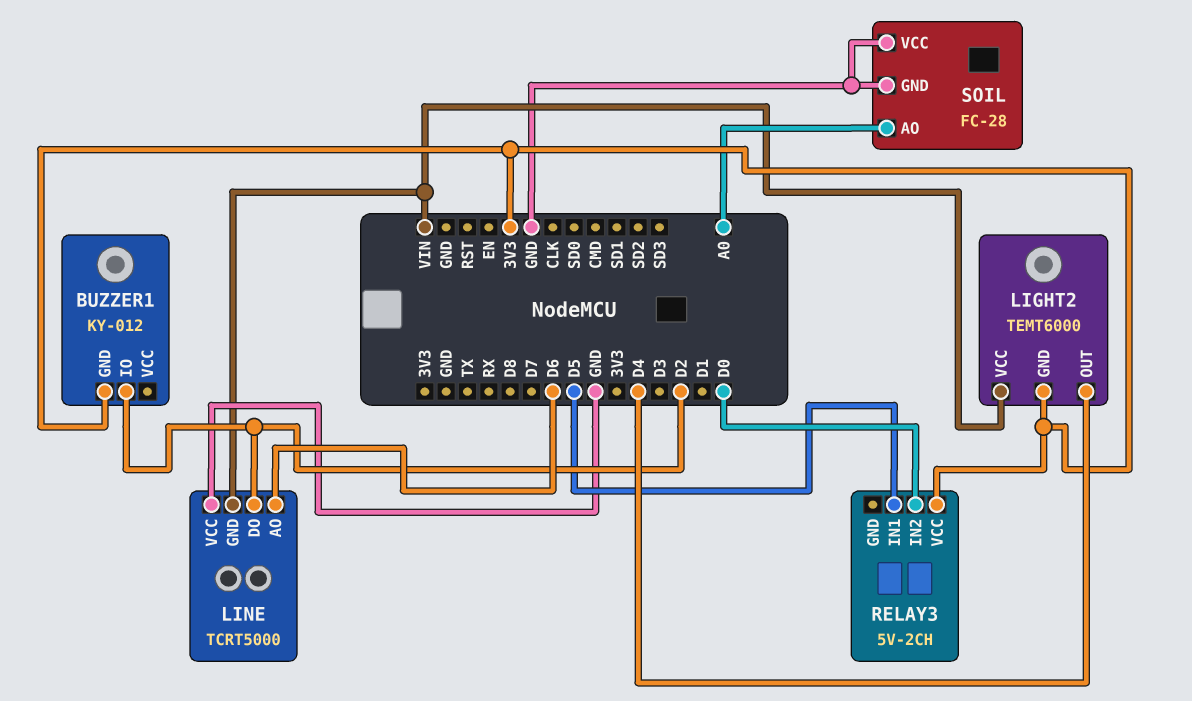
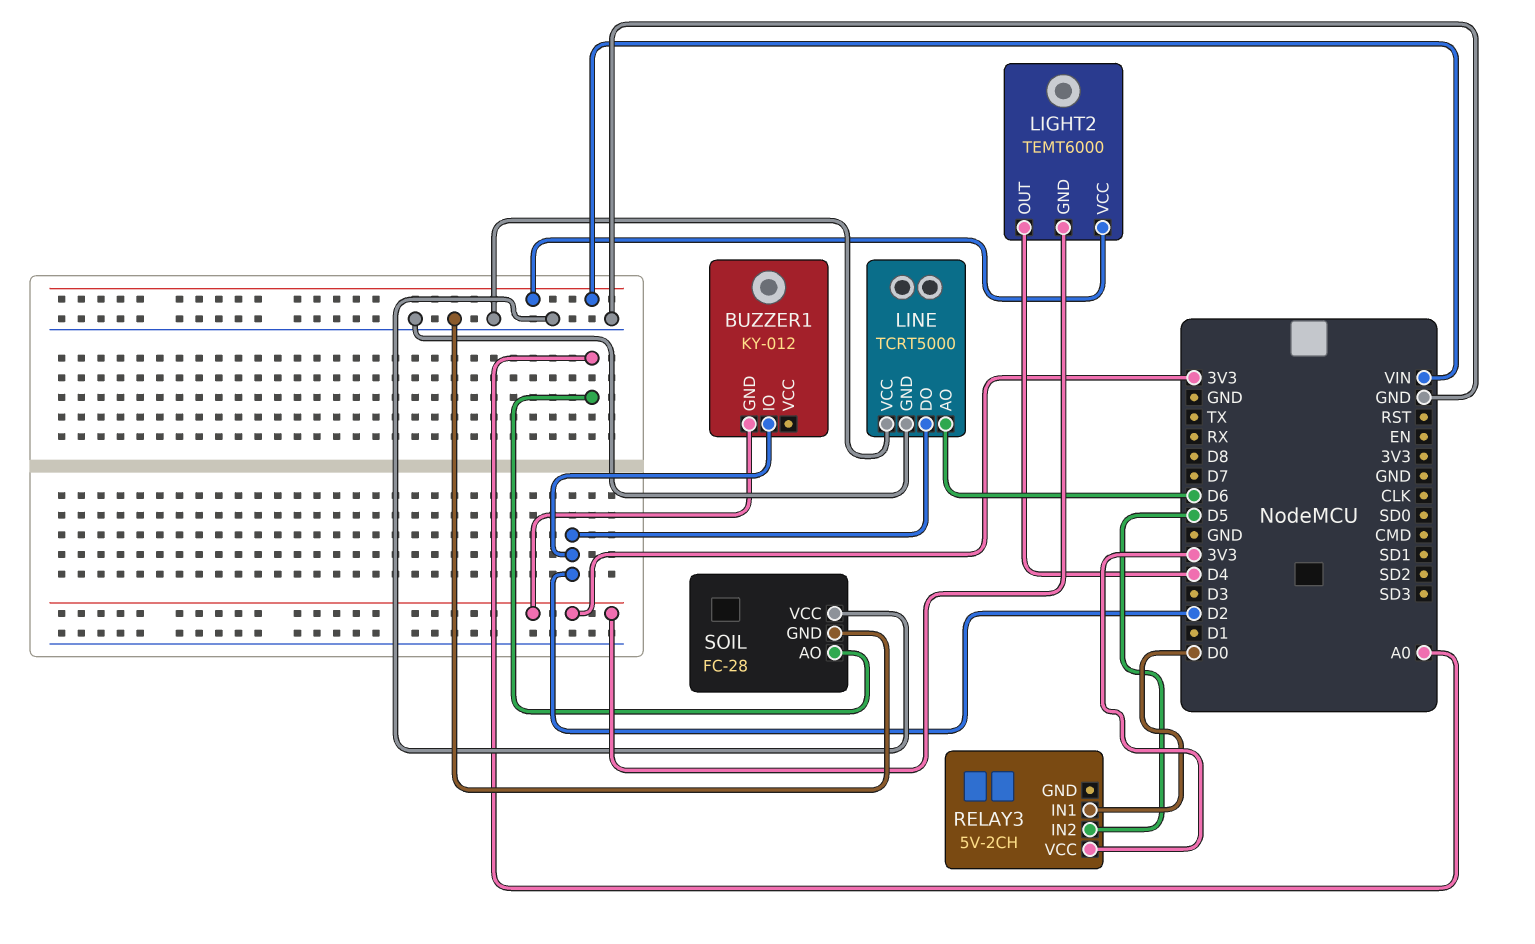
LINE pin GND: VIN -> GND
RELAY3 pin IN1: D5 -> D0
RELAY3 pin IN2: D0 -> D5

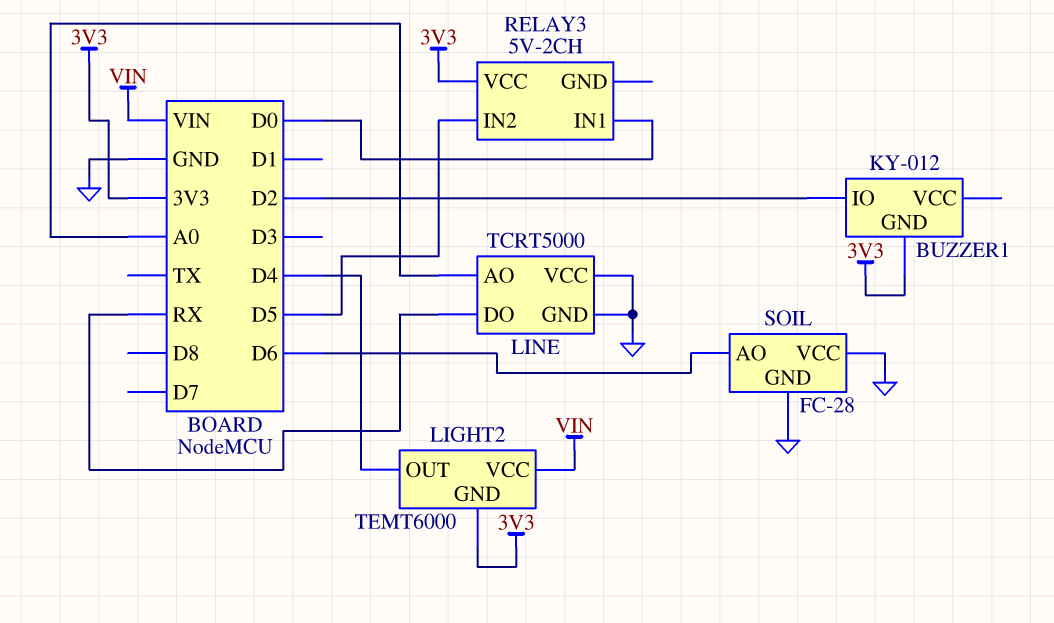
LINE pin AO: D6 -> A0
LINE pin DO: D2 -> RX
SOIL pin AO: A0 -> D6

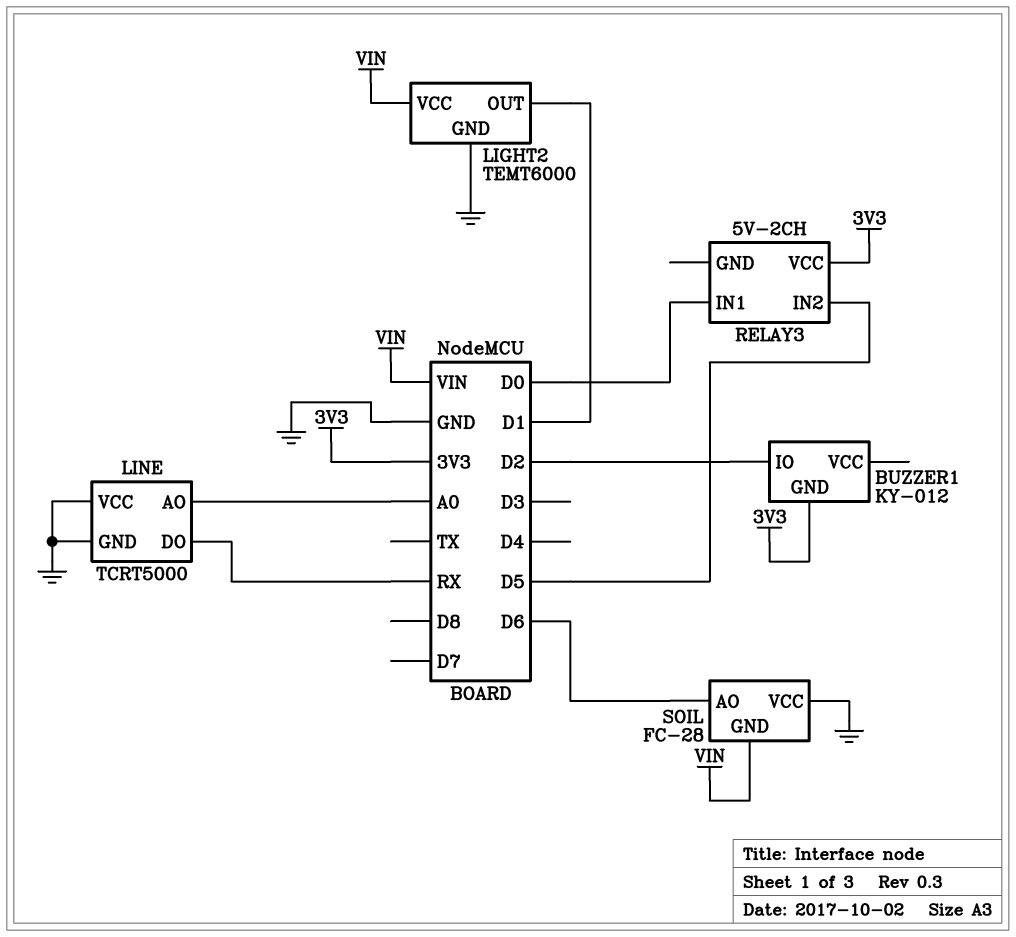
LIGHT2 pin GND: 3V3 -> GND
LIGHT2 pin OUT: D4 -> D1
SOIL pin GND: GND -> VIN

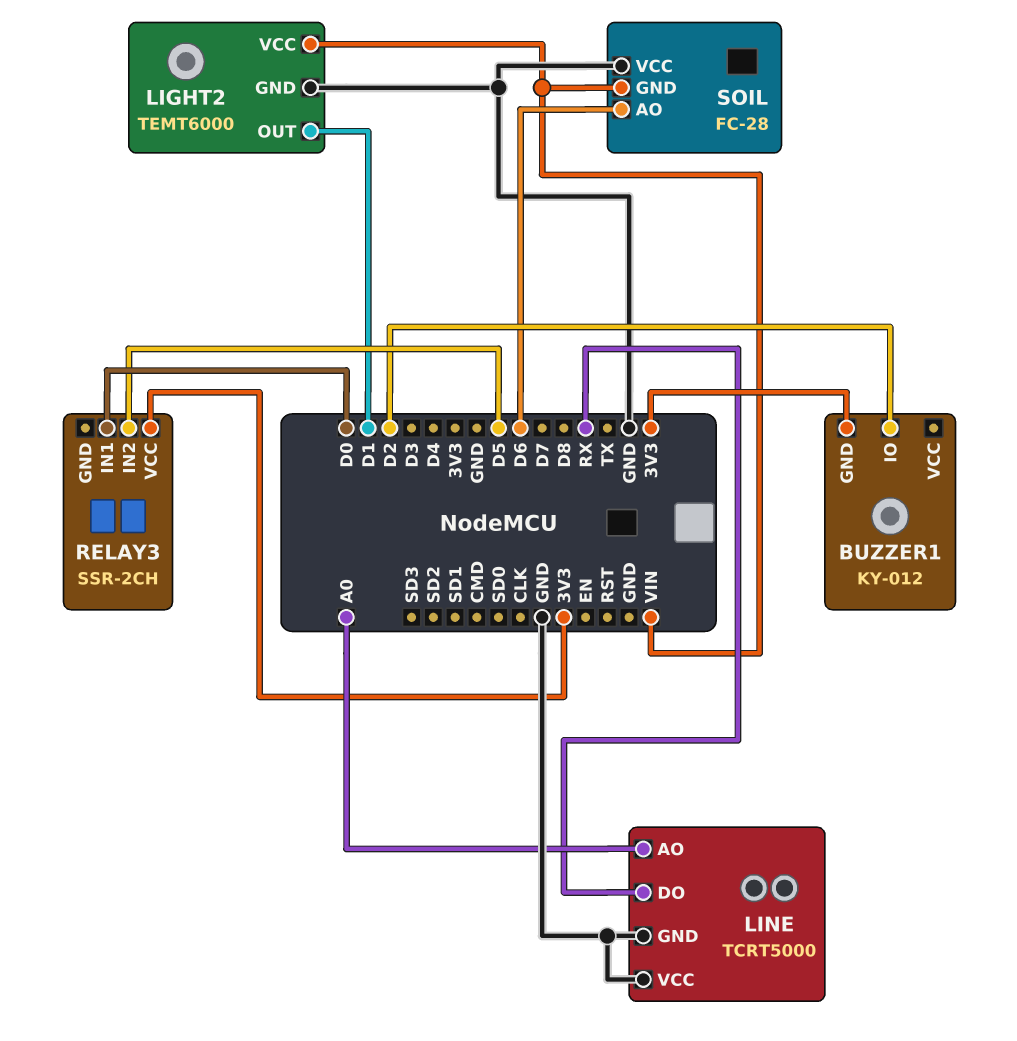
RELAY3: 5V-2CH -> SSR-2CH

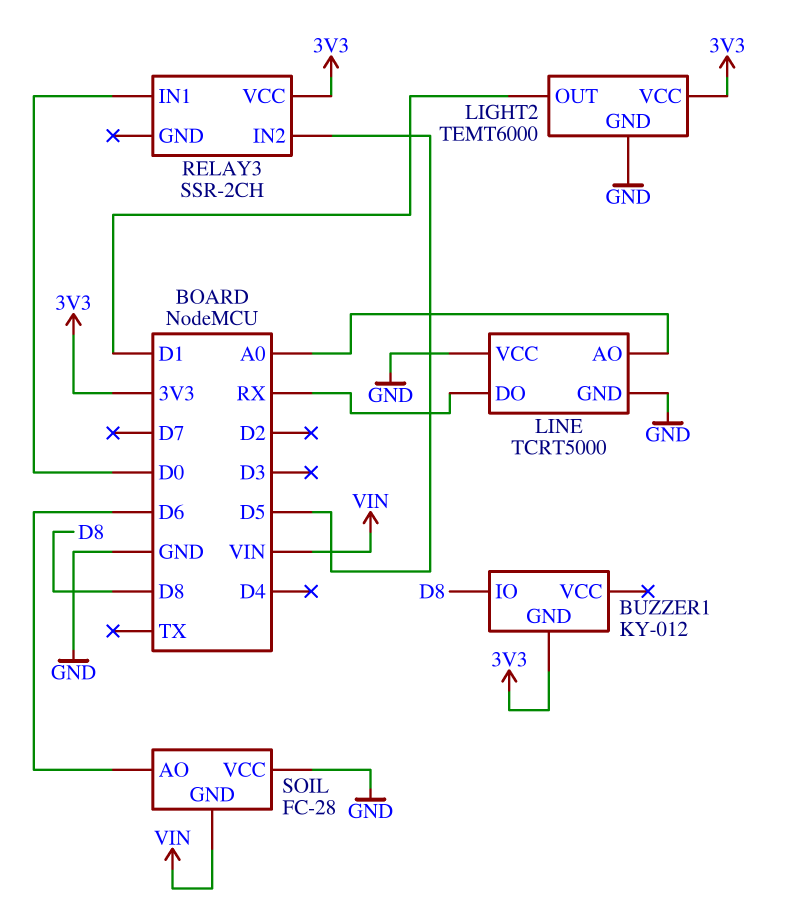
BUZZER1 pin IO: D2 -> D8
LIGHT2 pin VCC: VIN -> 3V3

